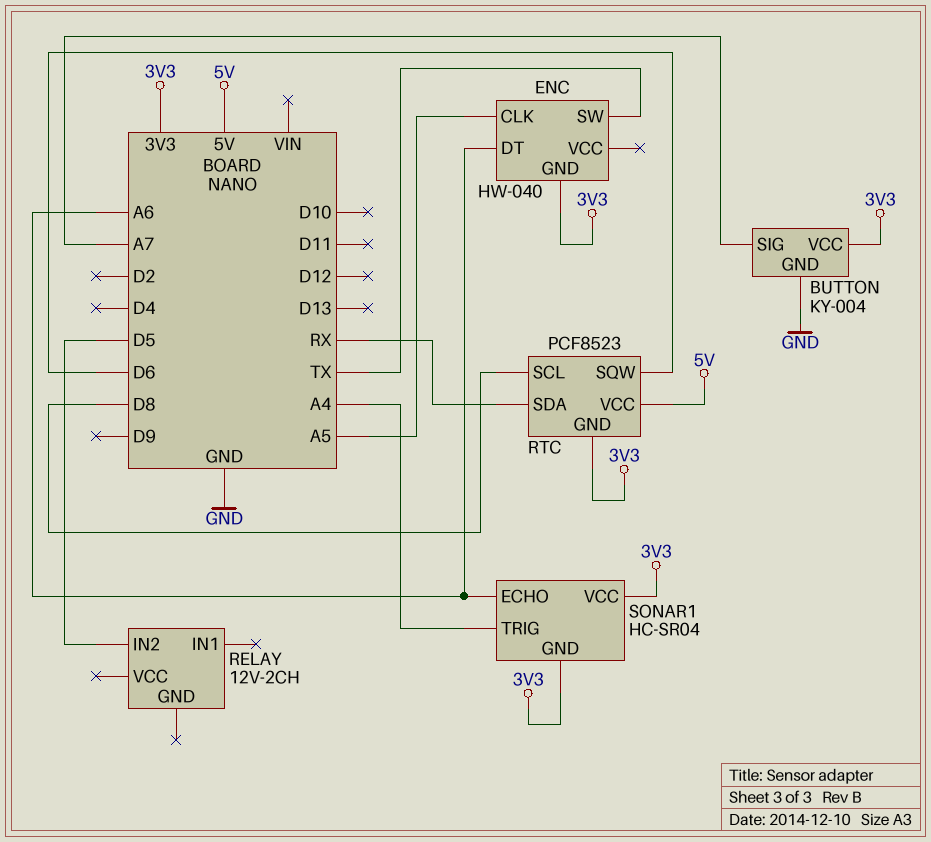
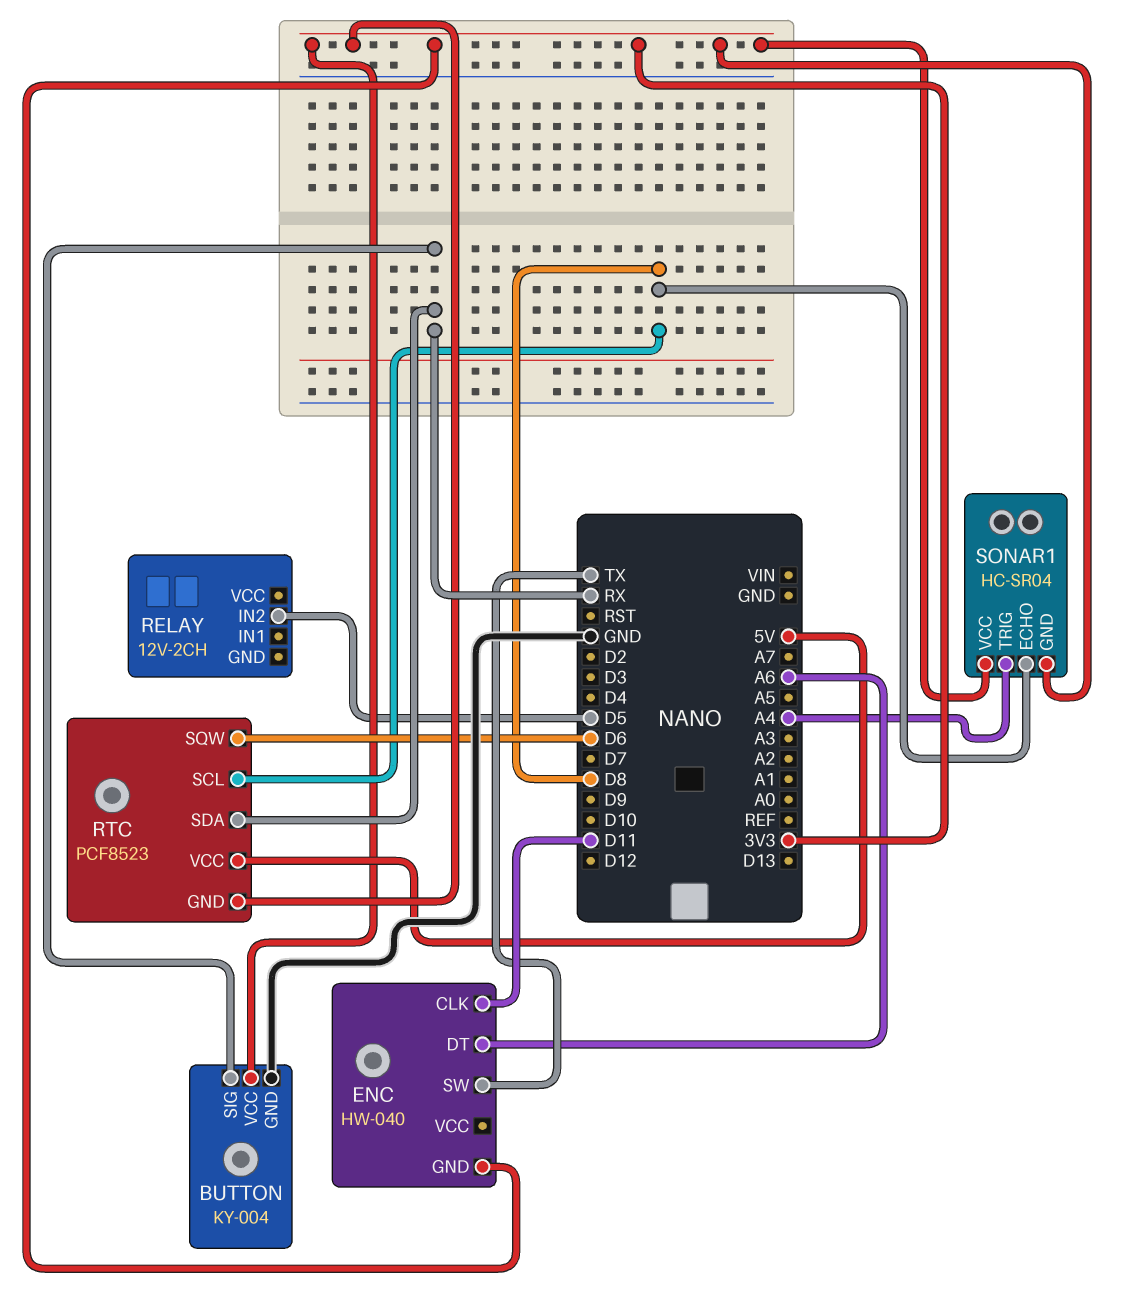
BUTTON pin SIG: A7 -> RX
ENC pin CLK: A5 -> D11
SONAR1 pin ECHO: A6 -> D8

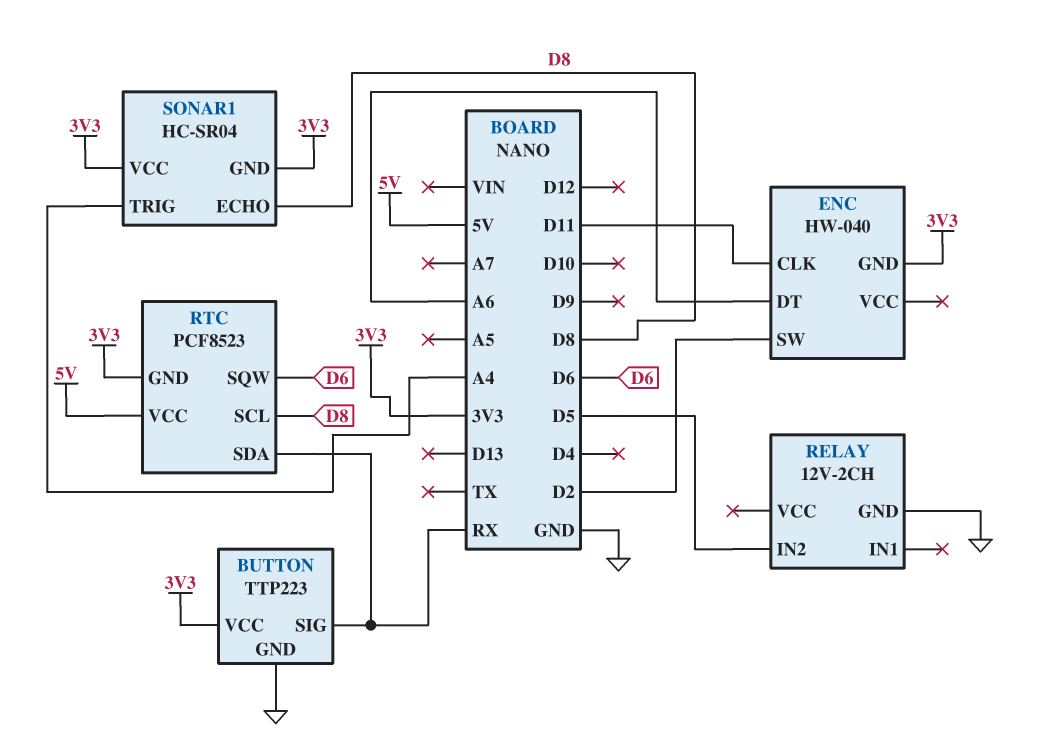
BUTTON: KY-004 -> TTP223
ENC pin SW: TX -> D2
RELAY pin GND: none -> GND

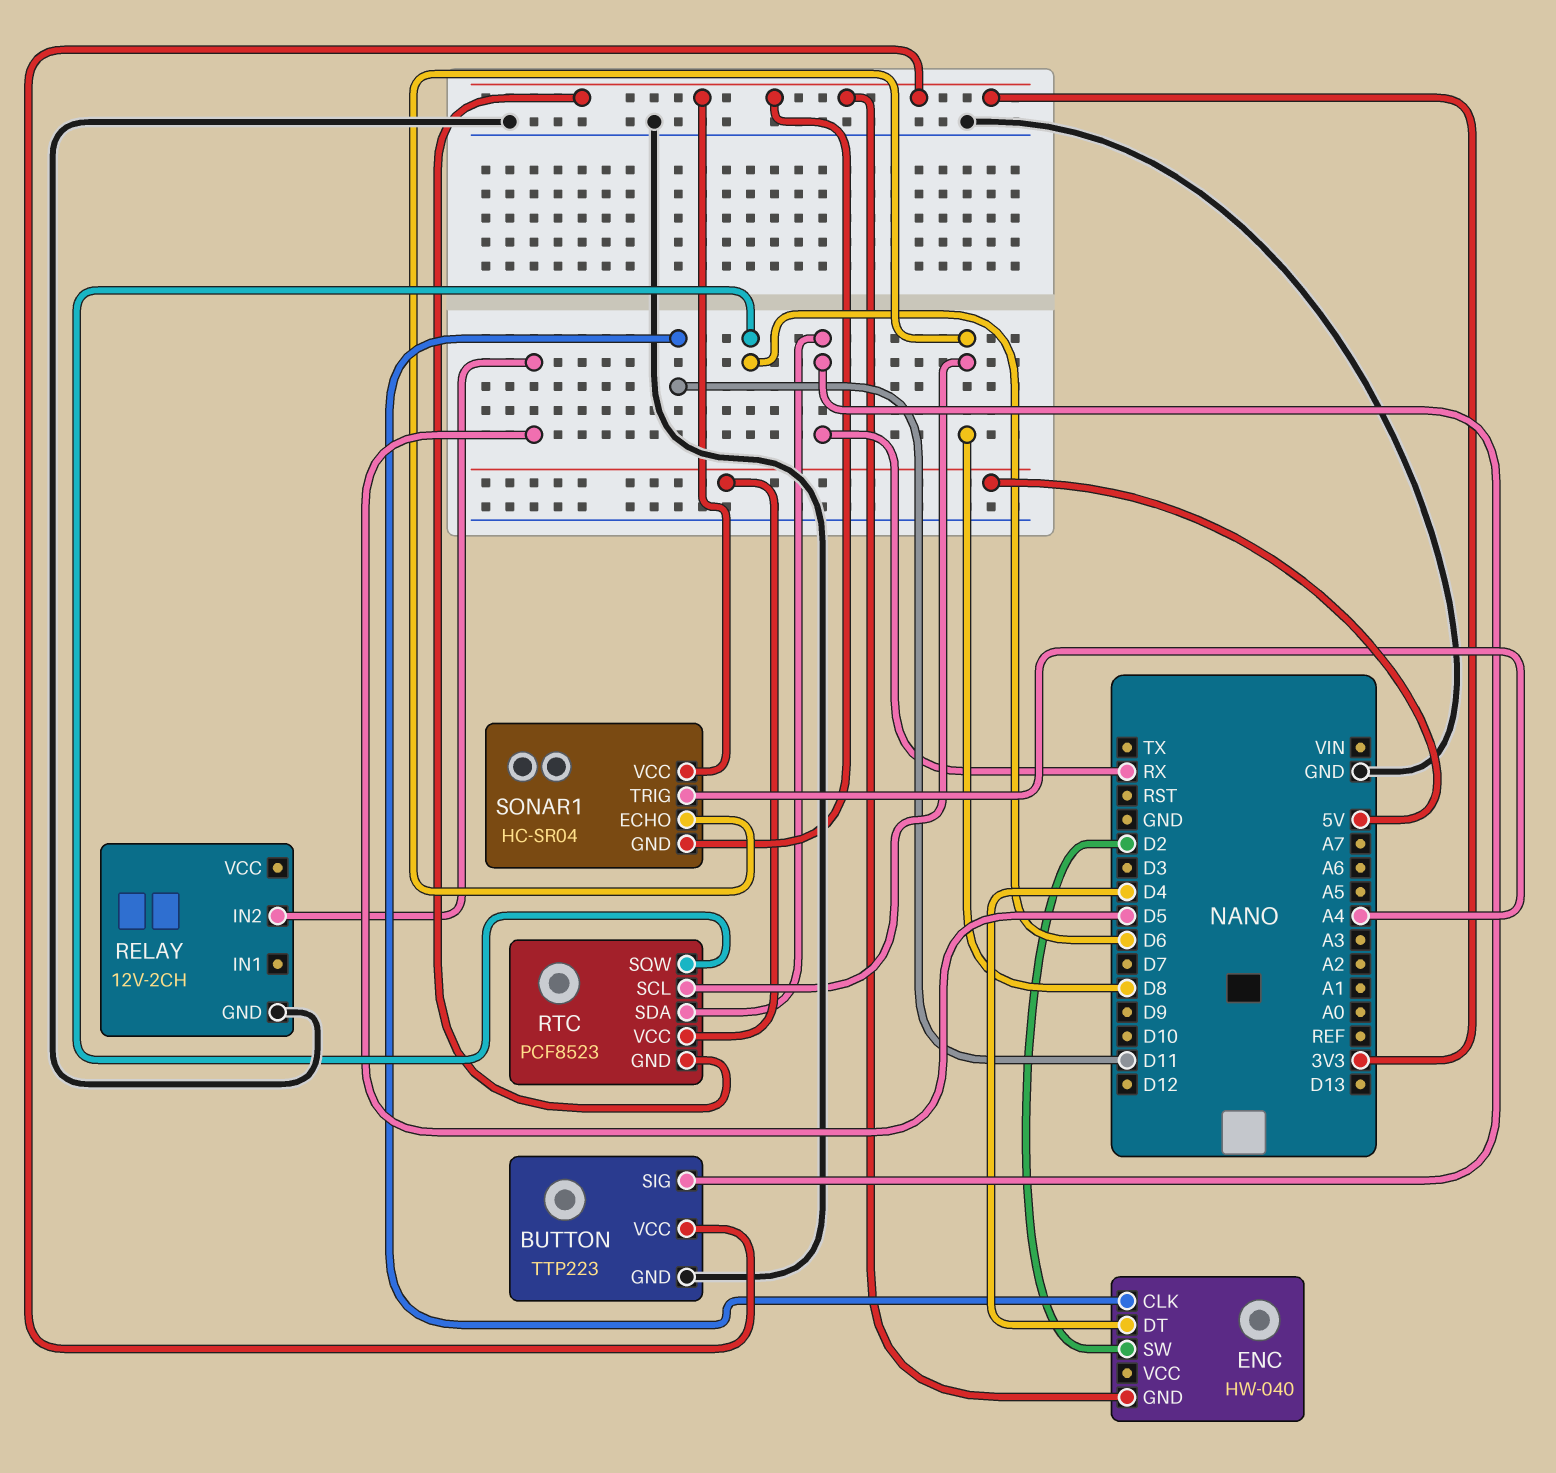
ENC pin DT: A6 -> D4

